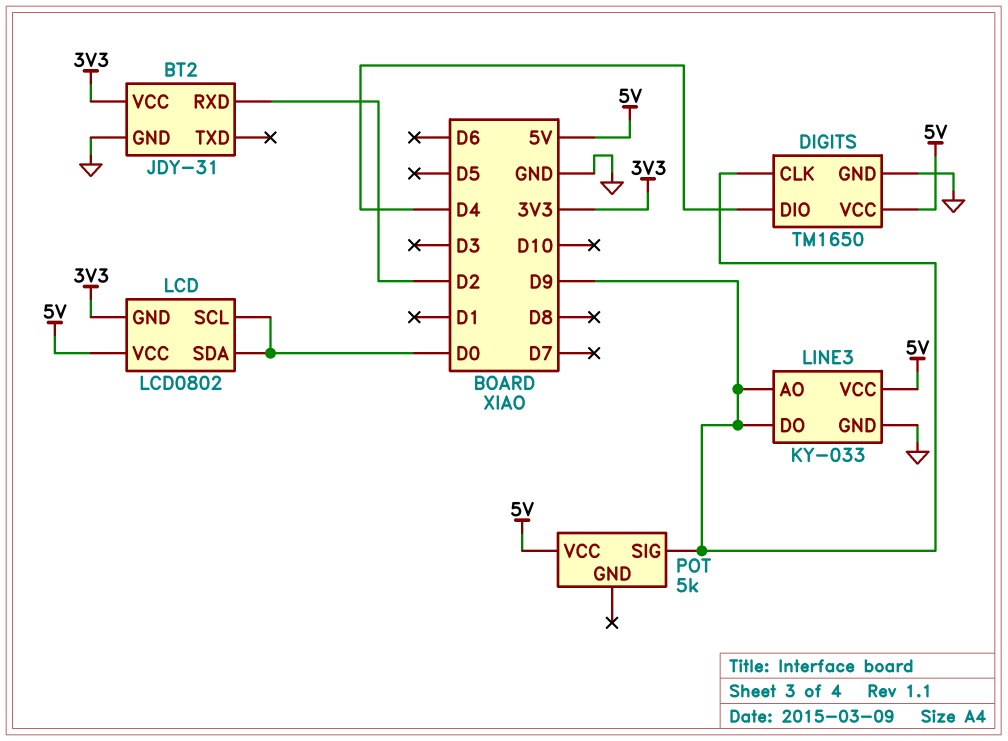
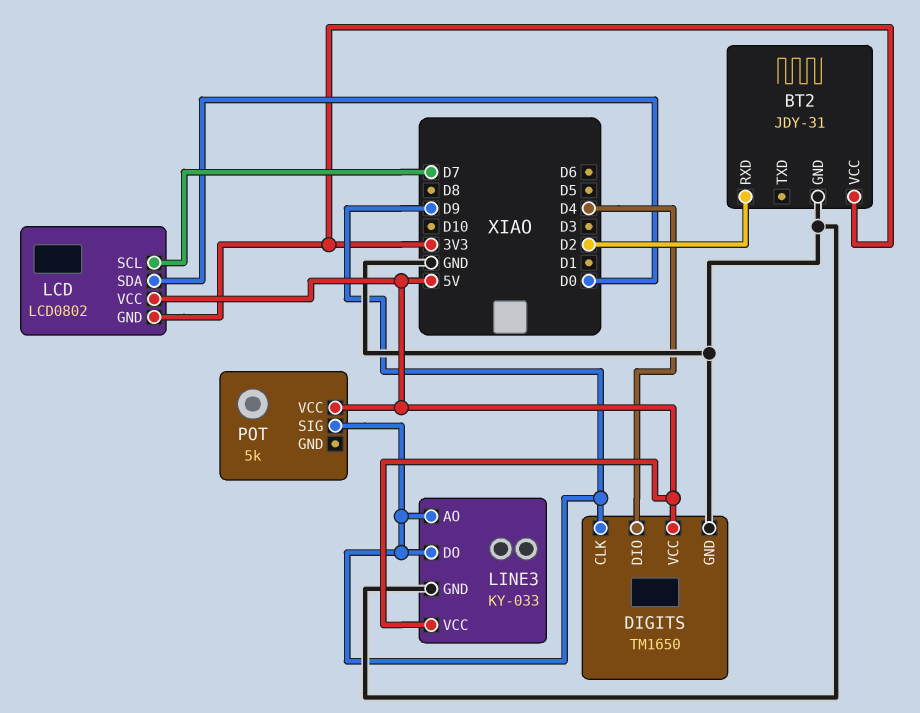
LCD pin SCL: D0 -> D7

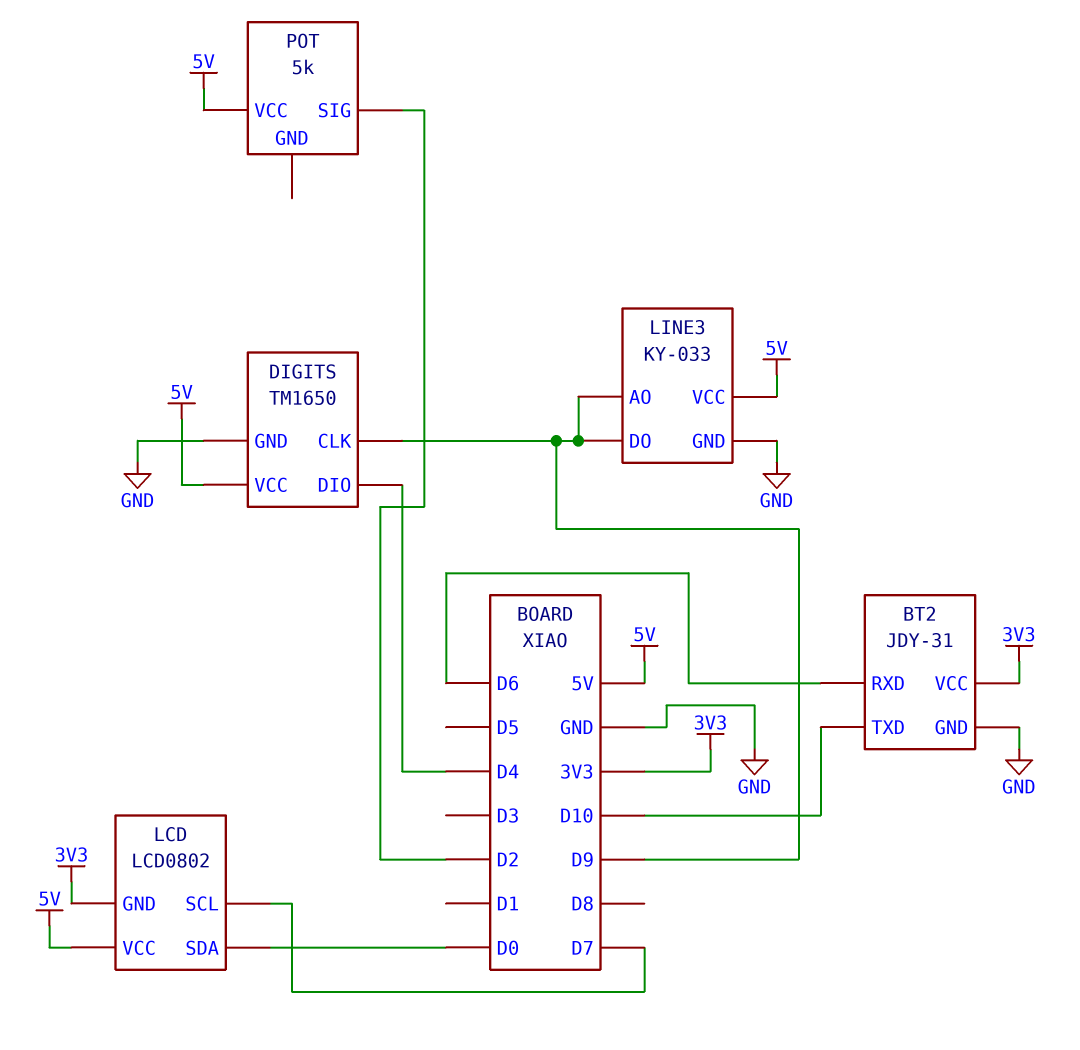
BT2 pin RXD: D2 -> D6
BT2 pin TXD: none -> D10
POT pin SIG: D9 -> D2

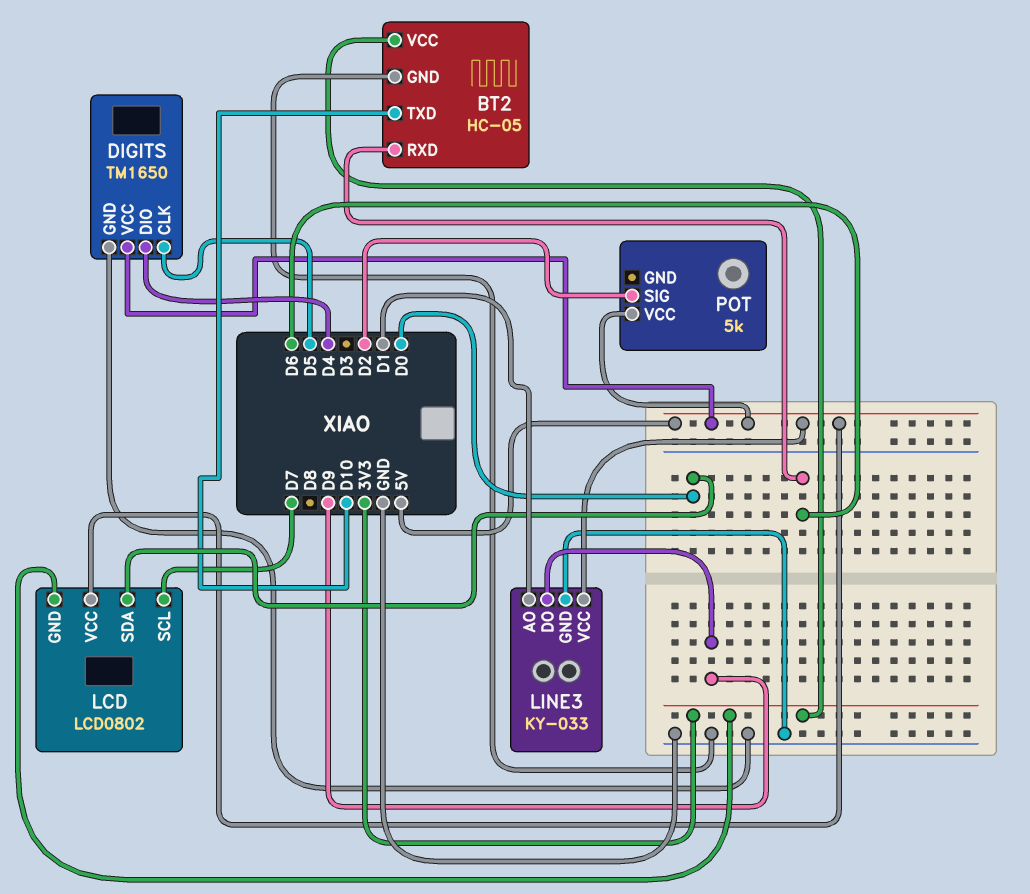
BT2: JDY-31 -> HC-05
DIGITS pin CLK: D9 -> D5
LINE3 pin AO: D9 -> D1

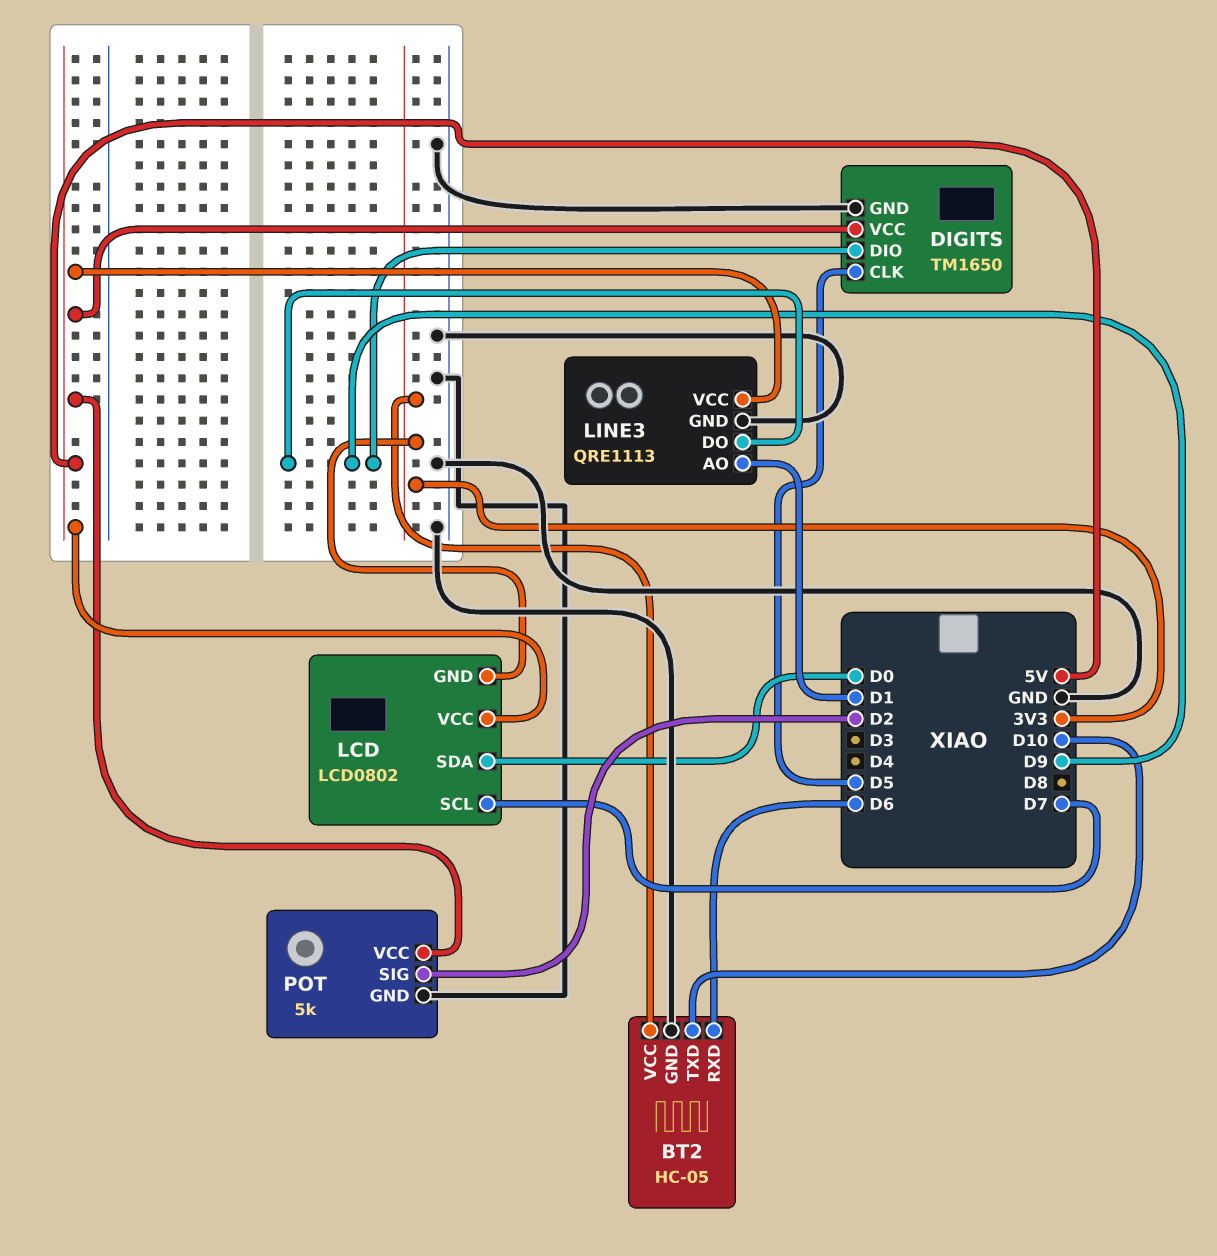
DIGITS pin DIO: D4 -> D9
LINE3: KY-033 -> QRE1113
POT pin GND: none -> GND

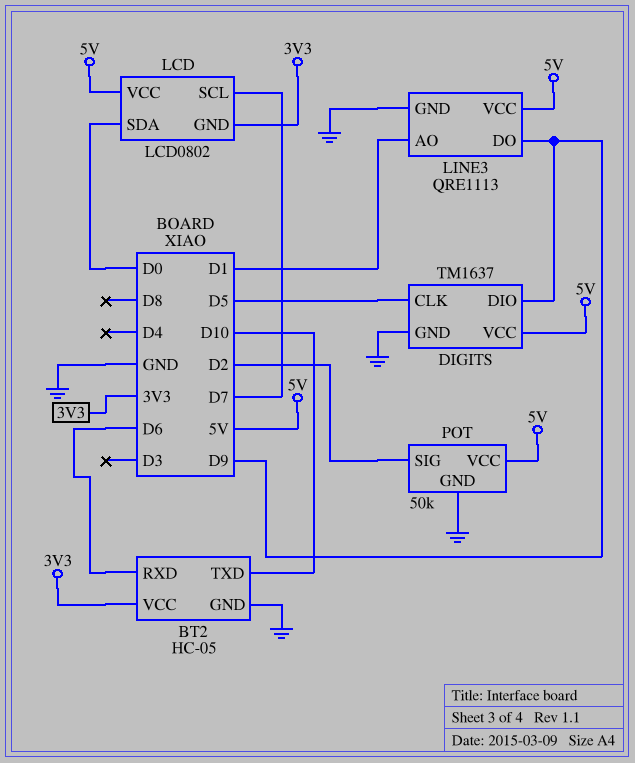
DIGITS: TM1650 -> TM1637
POT: 5k -> 50k

